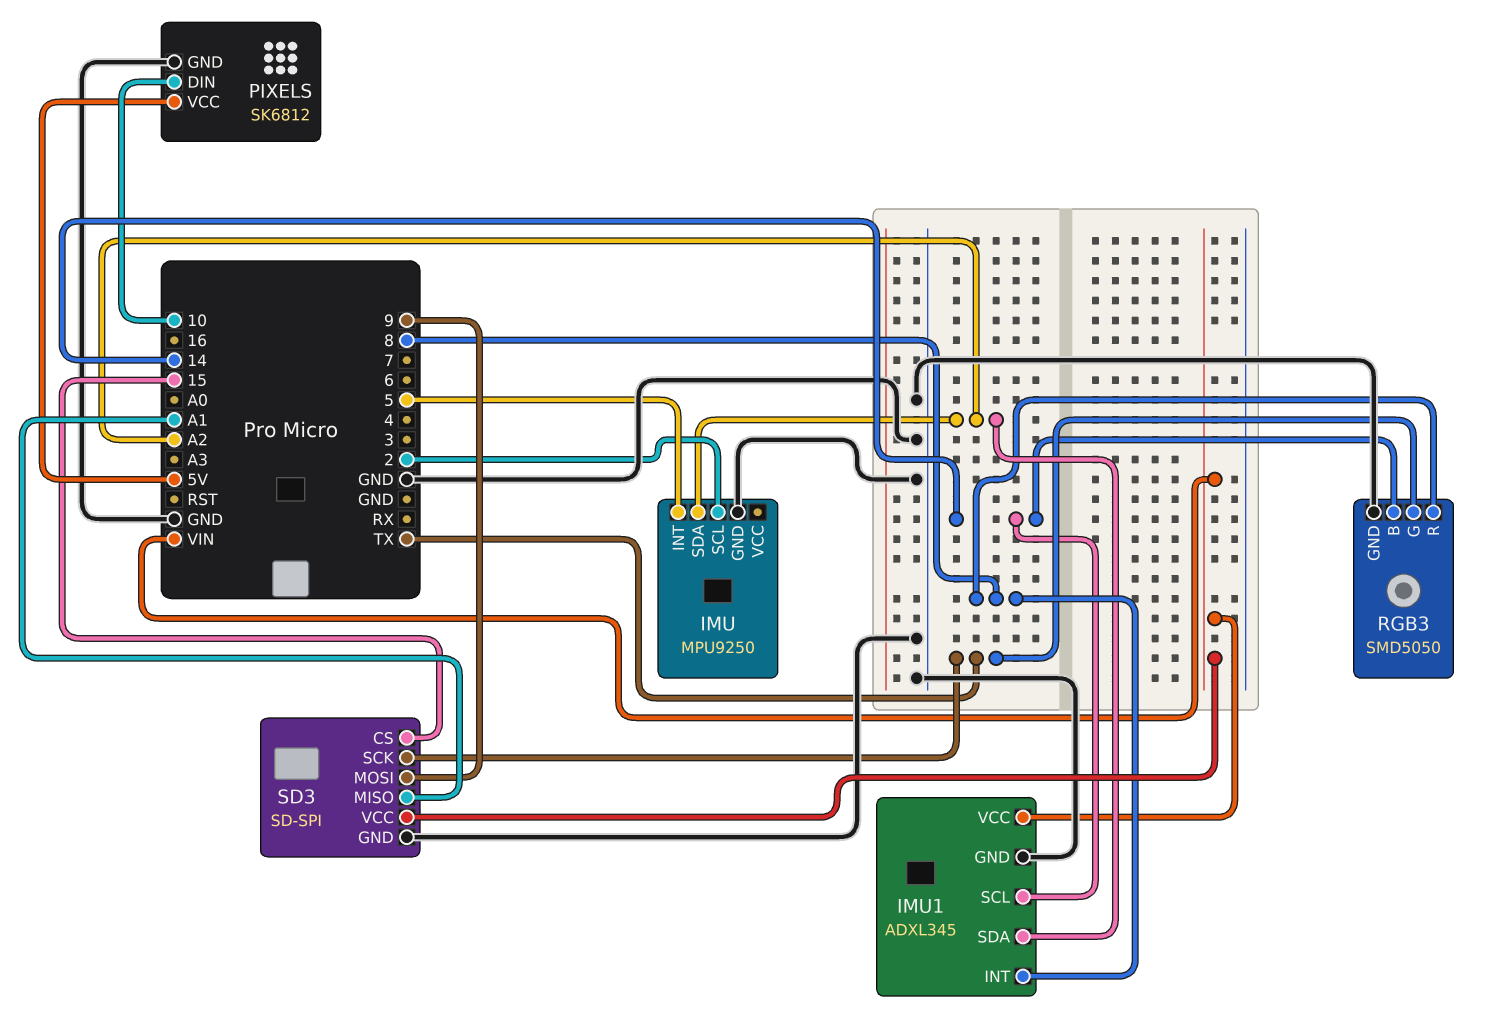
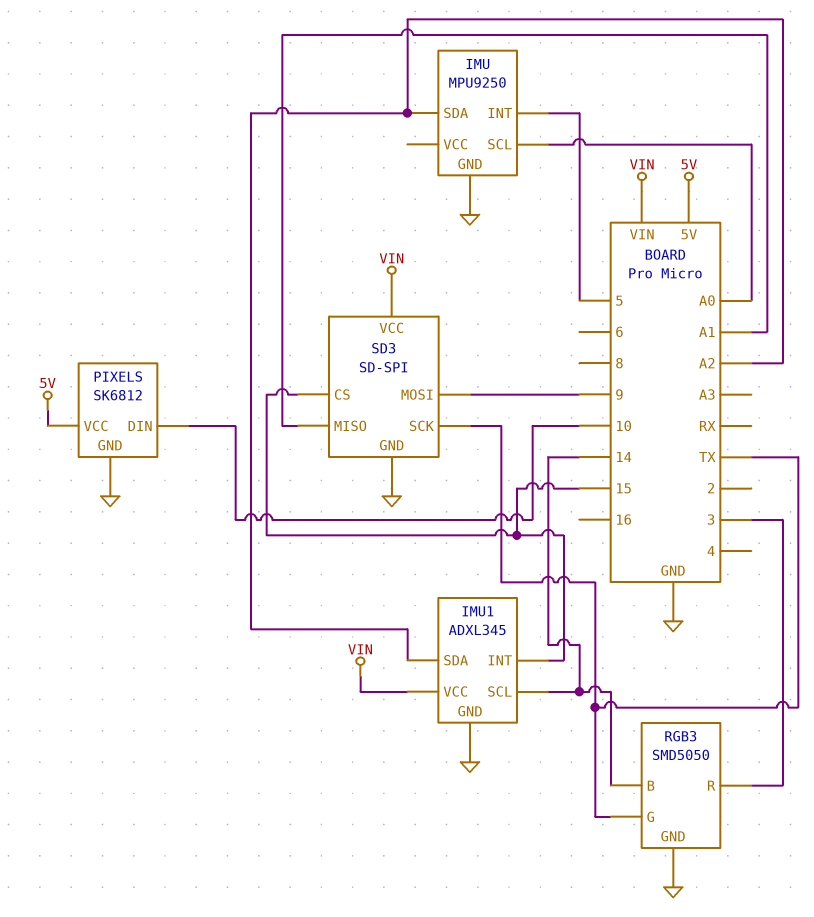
IMU pin SCL: 2 -> A0
IMU1 pin INT: 8 -> 15
RGB3 pin R: 8 -> 3

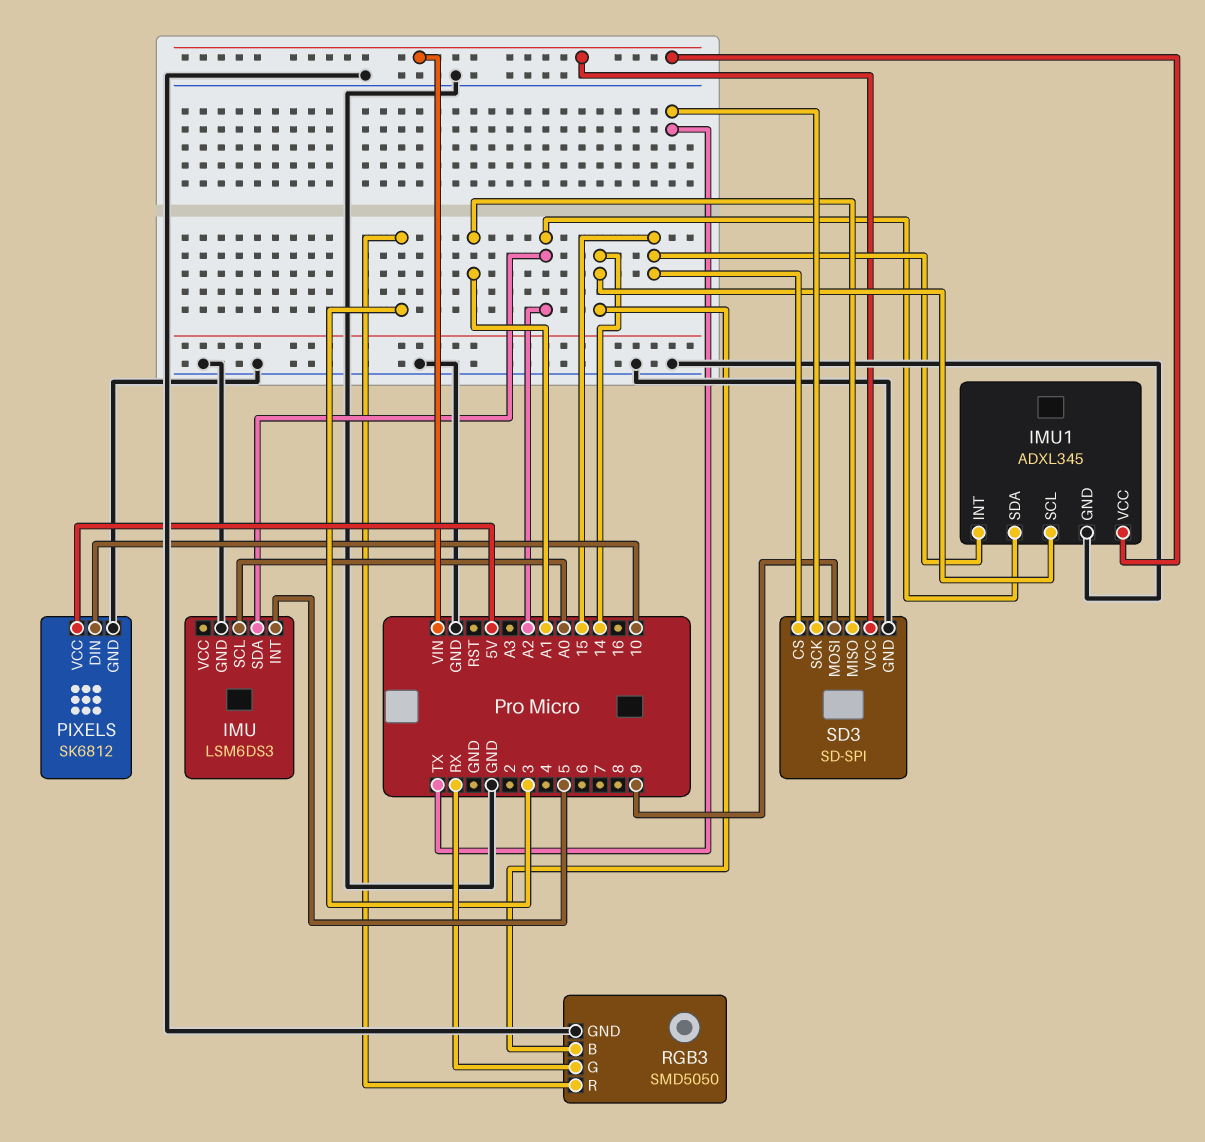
IMU: MPU9250 -> LSM6DS3
RGB3 pin G: TX -> RX

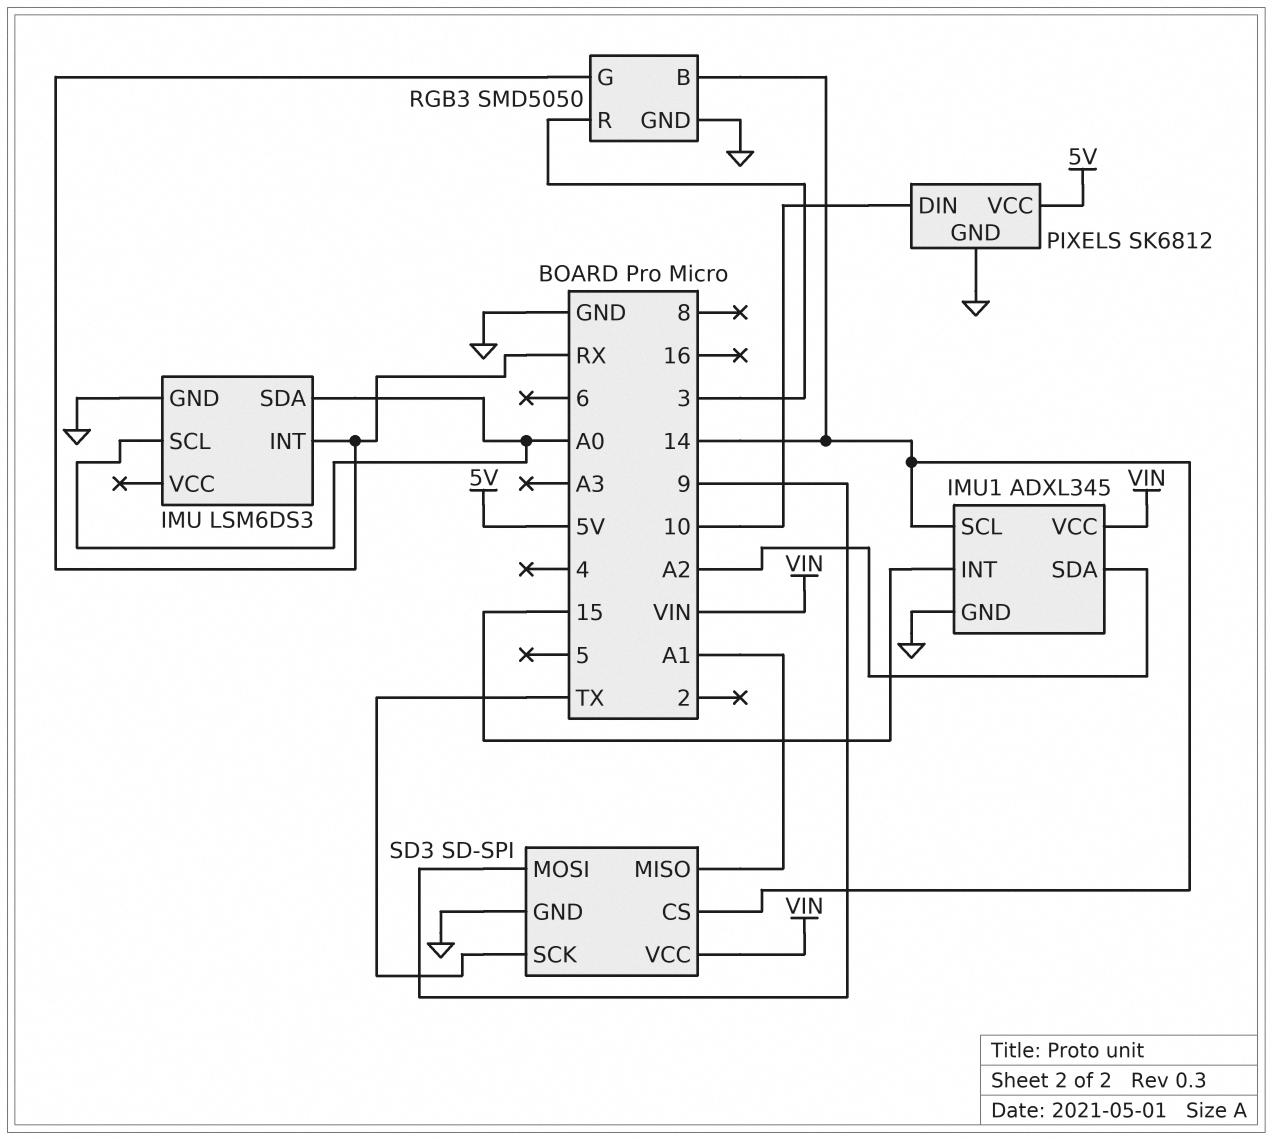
IMU pin INT: 5 -> RX
IMU pin SDA: A2 -> A0
SD3 pin CS: 15 -> 14

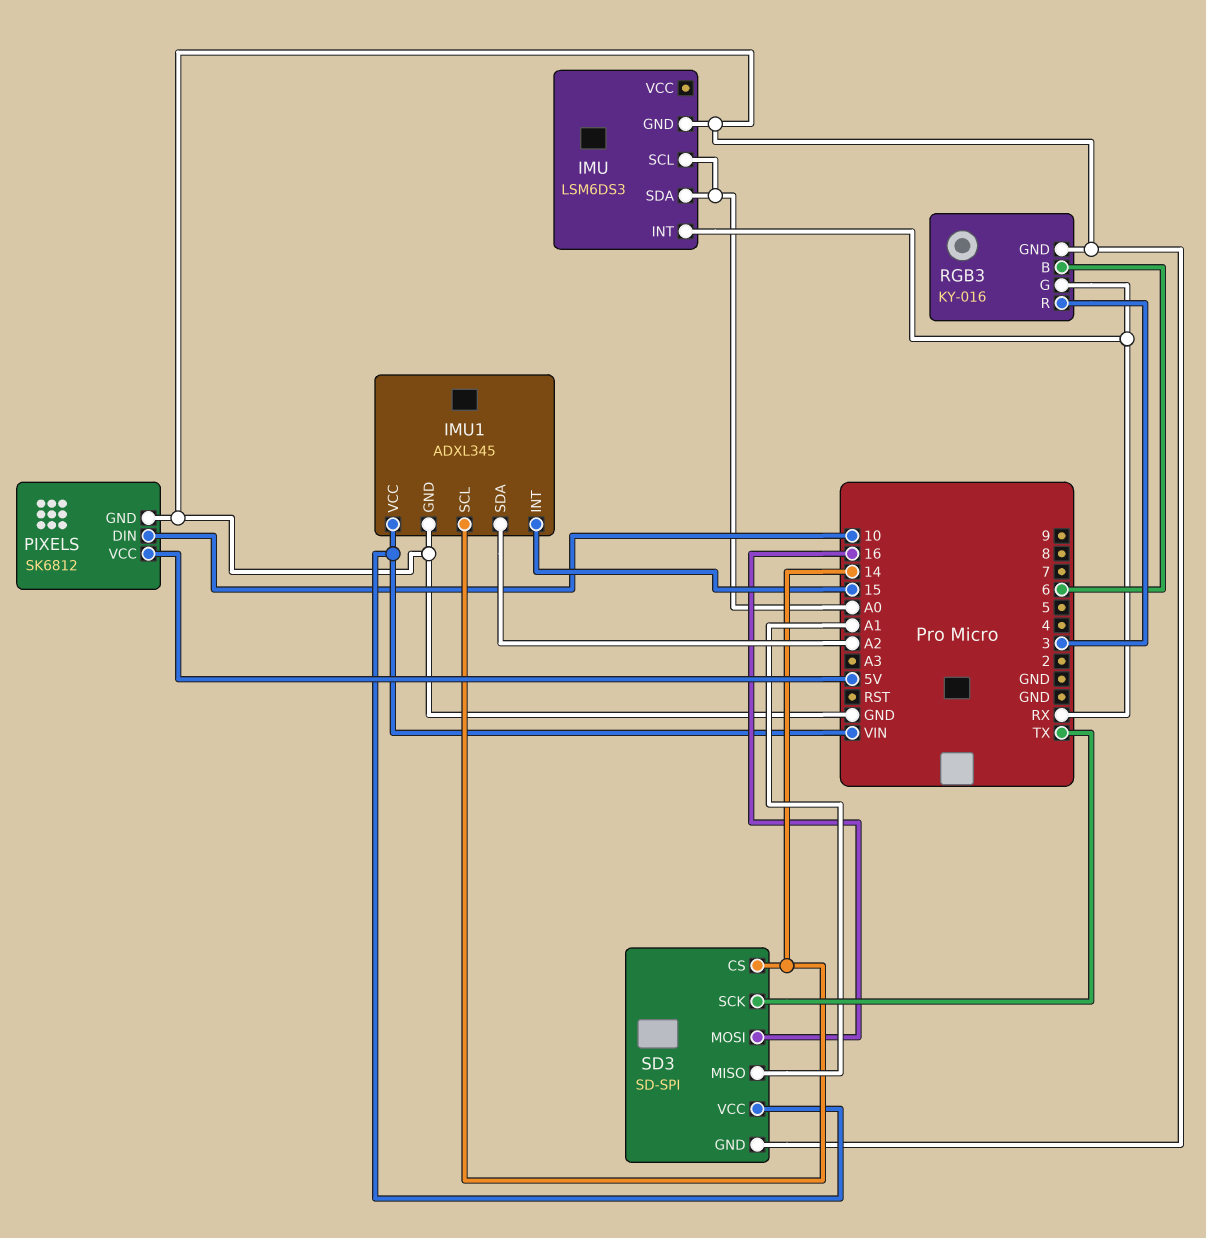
RGB3: SMD5050 -> KY-016
RGB3 pin B: 14 -> 6
SD3 pin MOSI: 9 -> 16

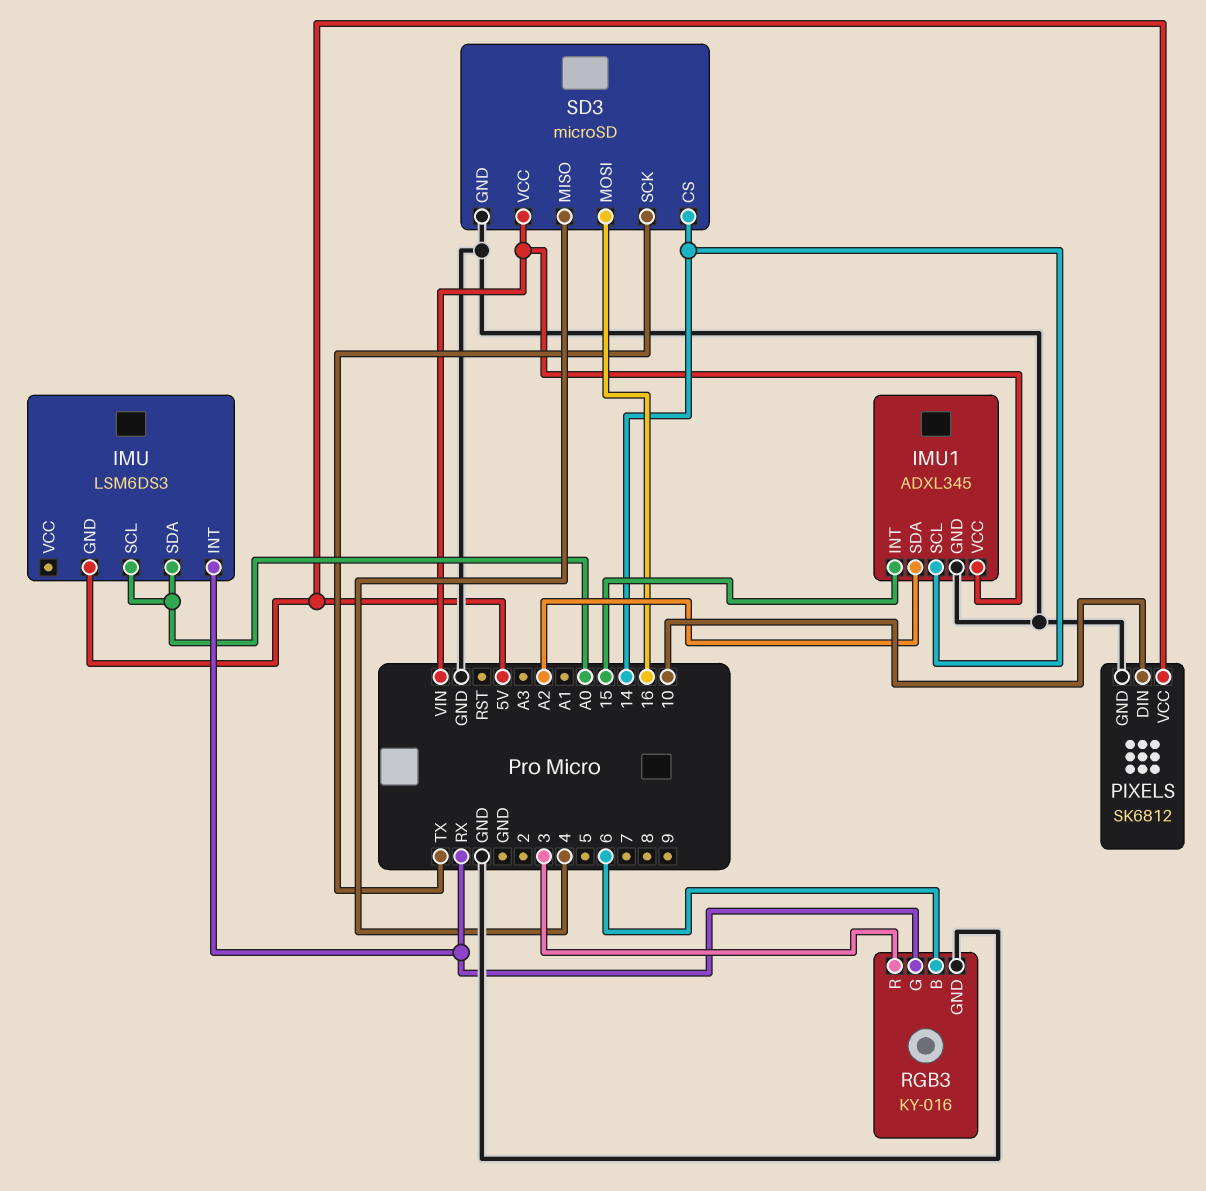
IMU pin GND: GND -> 5V
SD3: SD-SPI -> microSD
SD3 pin MISO: A1 -> 4

